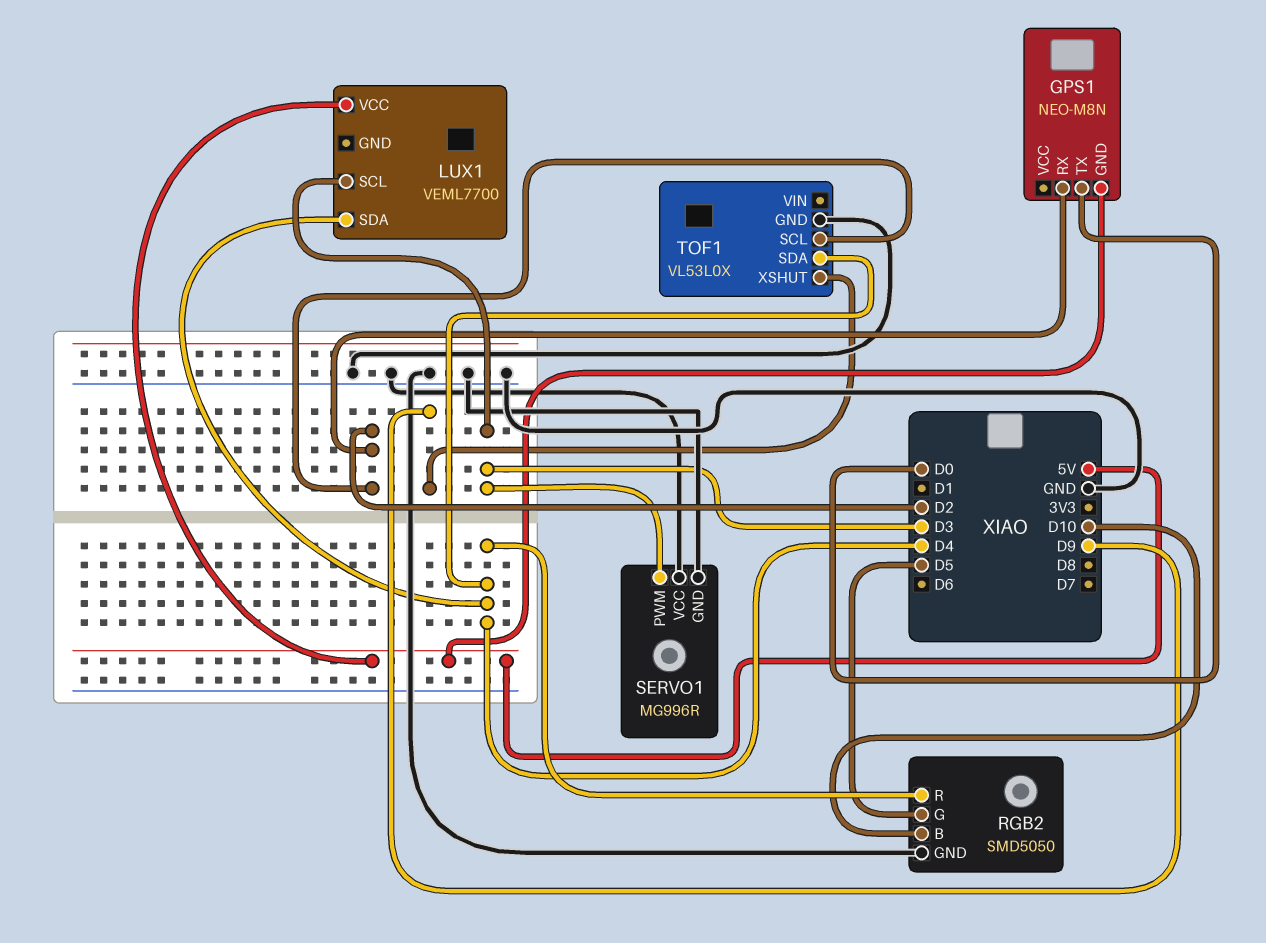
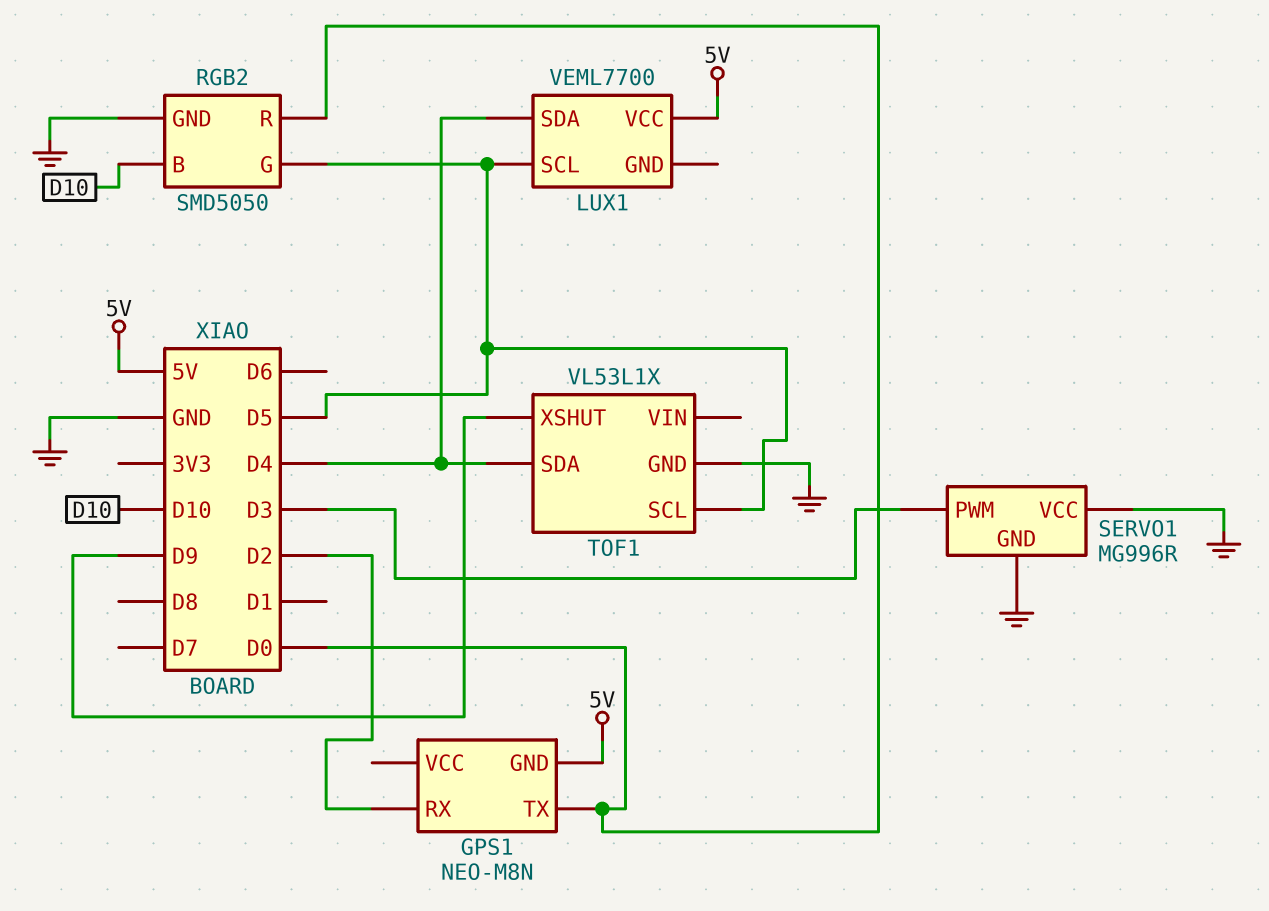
LUX1 pin SCL: D3 -> D5
RGB2 pin R: D4 -> D0
TOF1: VL53L0X -> VL53L1X
TOF1 pin SCL: D2 -> D5

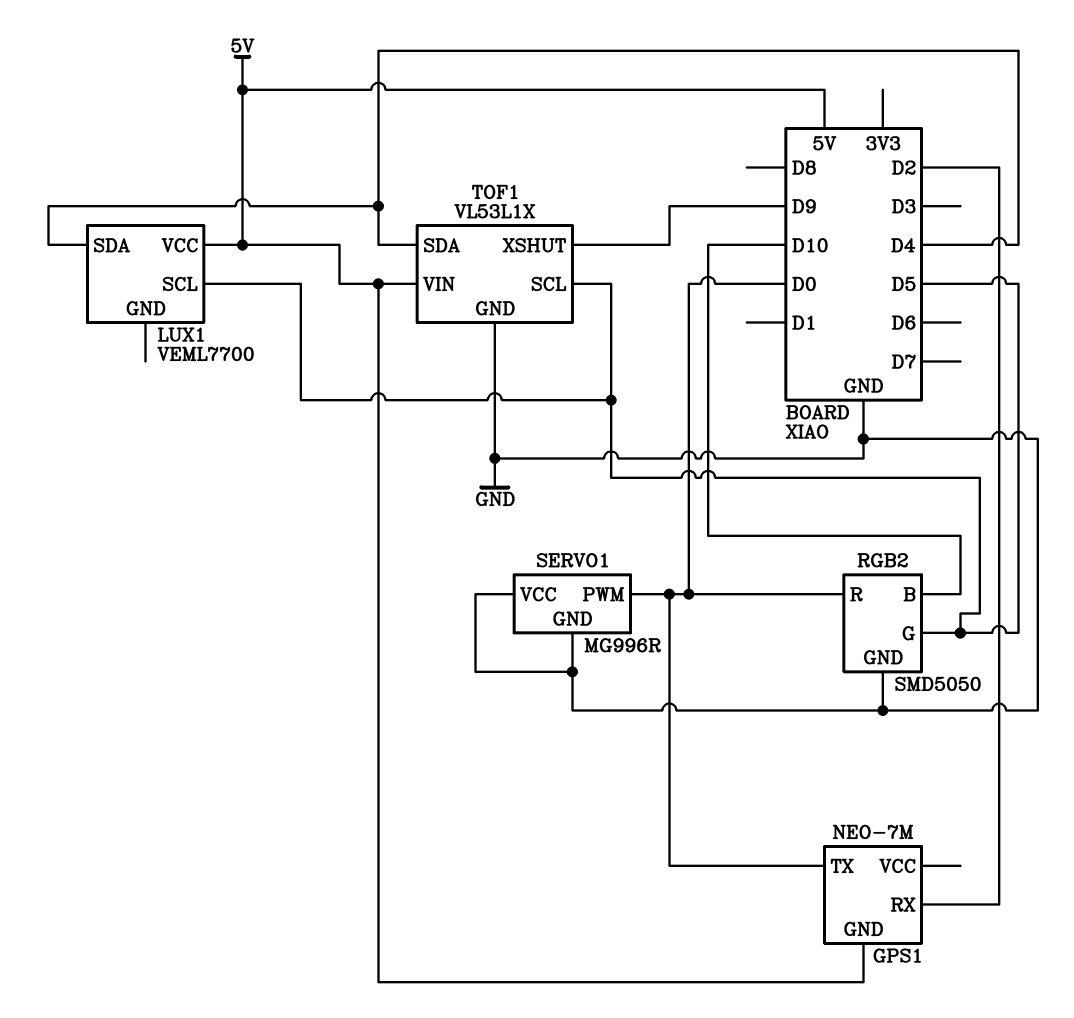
GPS1: NEO-M8N -> NEO-7M
SERVO1 pin PWM: D3 -> D0
TOF1 pin VIN: none -> 5V

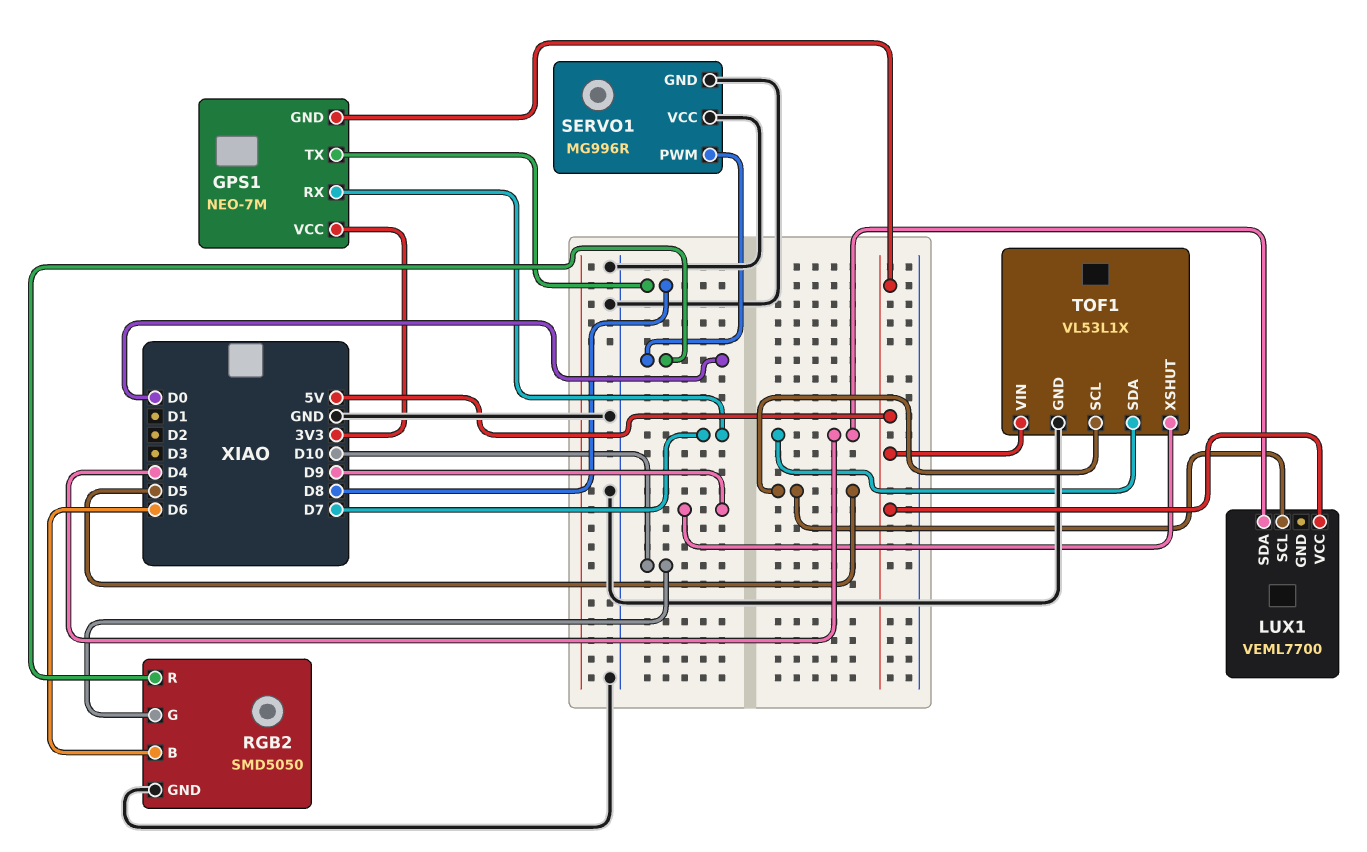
GPS1 pin RX: D2 -> D7
GPS1 pin TX: D0 -> D8
GPS1 pin VCC: none -> 3V3
RGB2 pin B: D10 -> D6
RGB2 pin G: D5 -> D10

